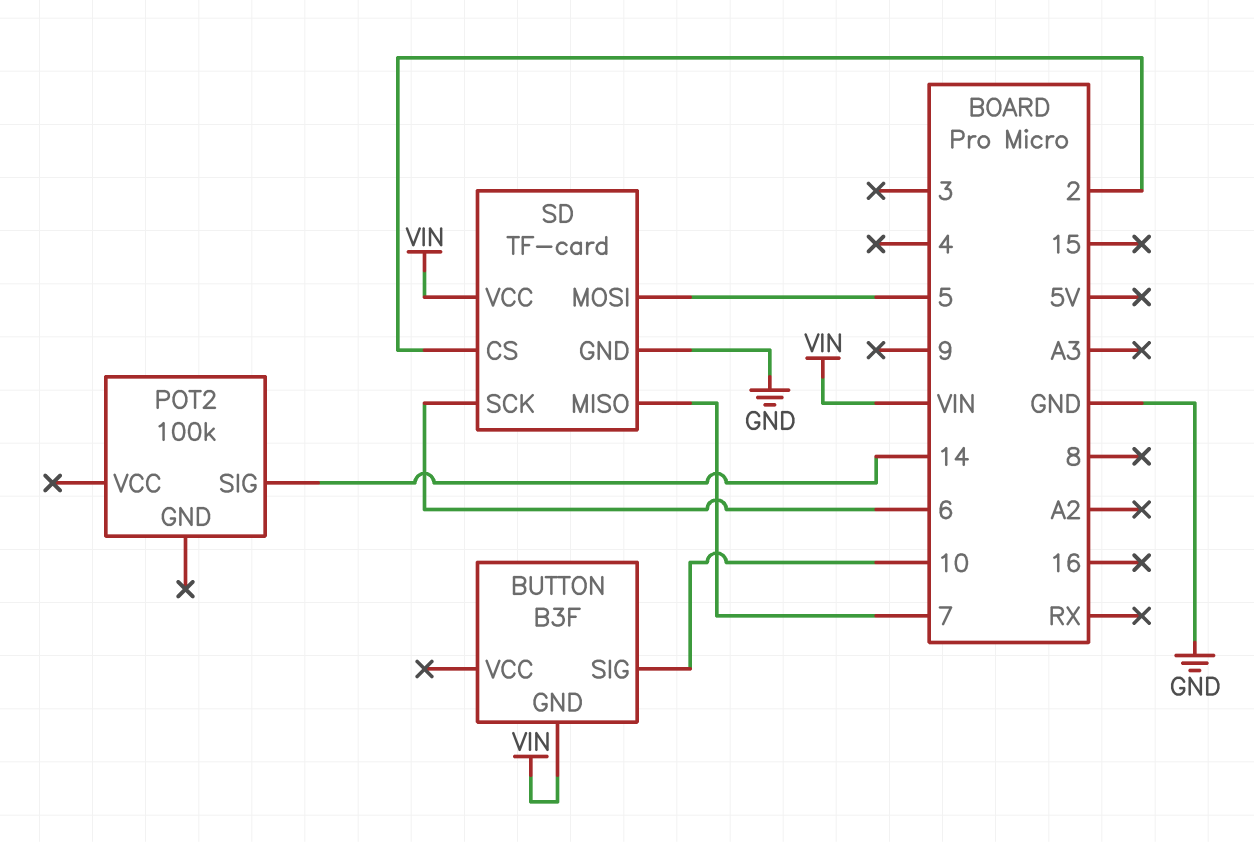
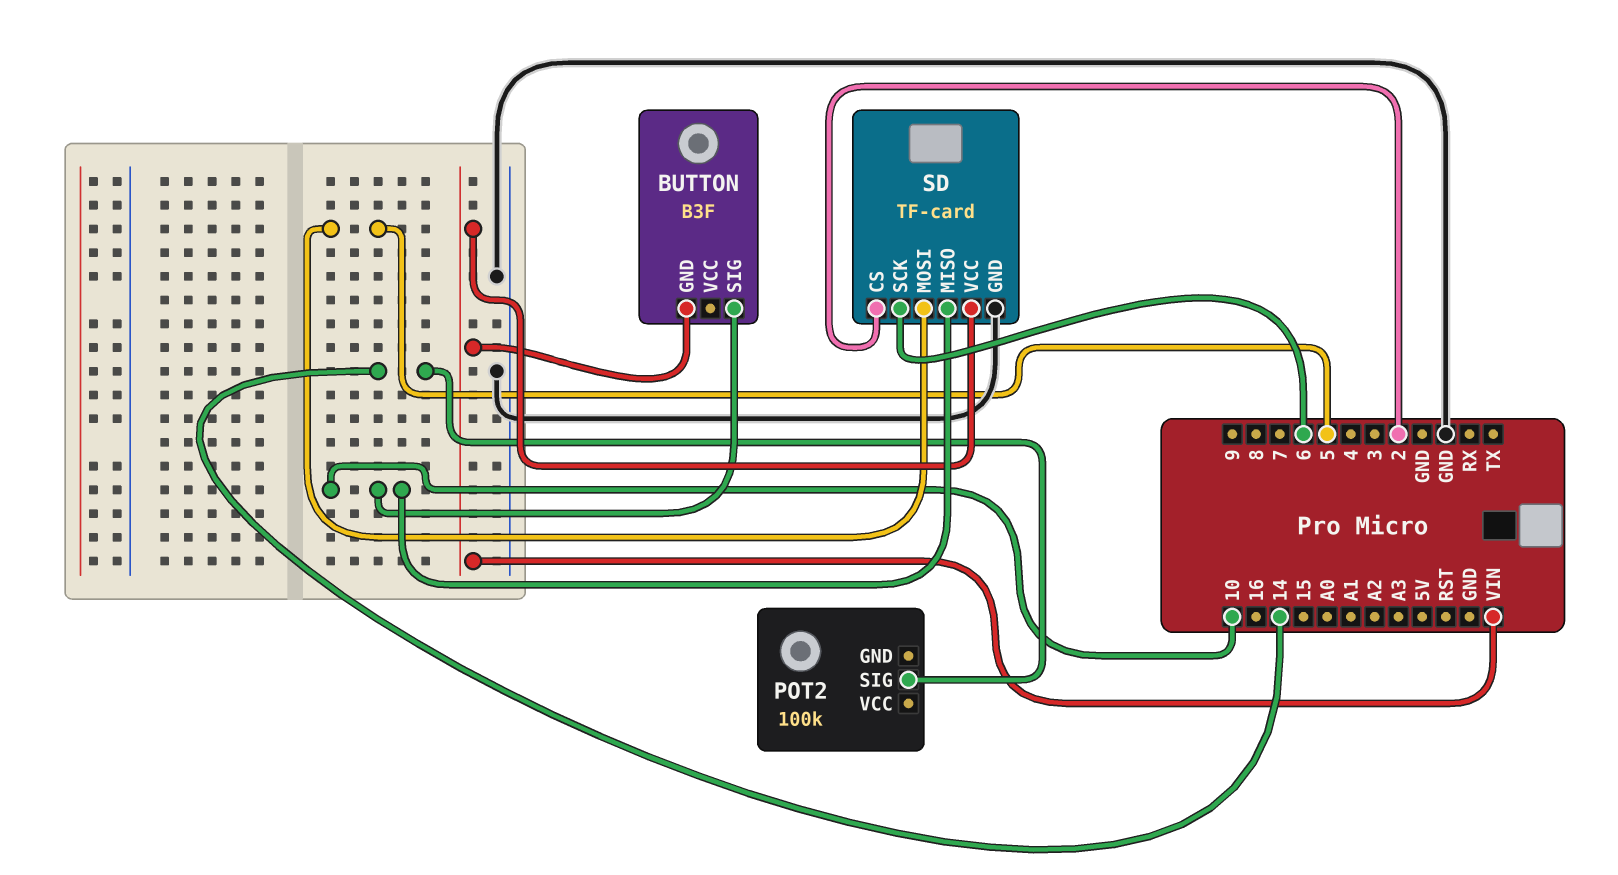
SD pin MISO: 7 -> 10

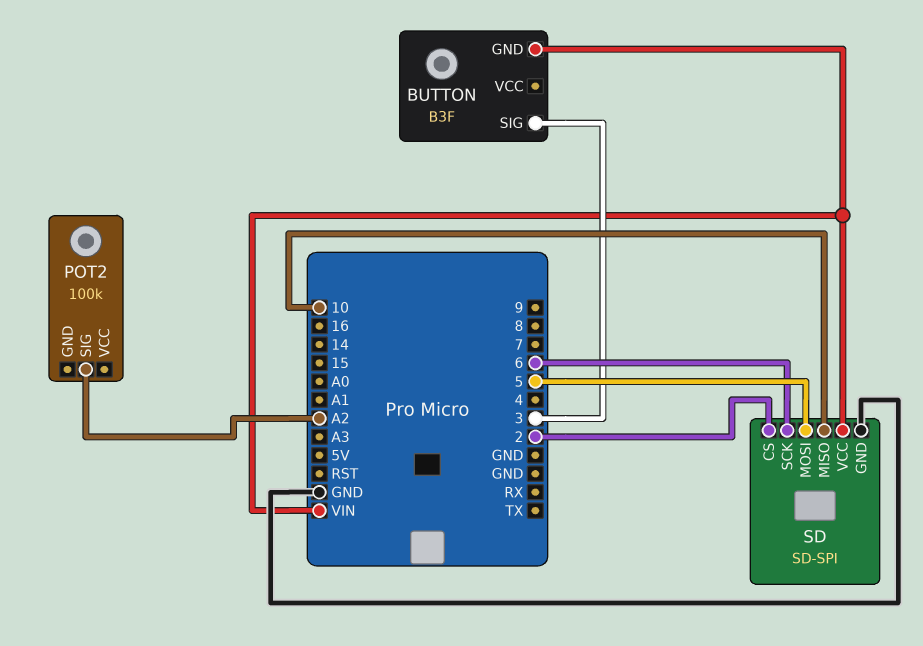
BUTTON pin SIG: 10 -> 3
POT2 pin SIG: 14 -> A2
SD: TF-card -> SD-SPI

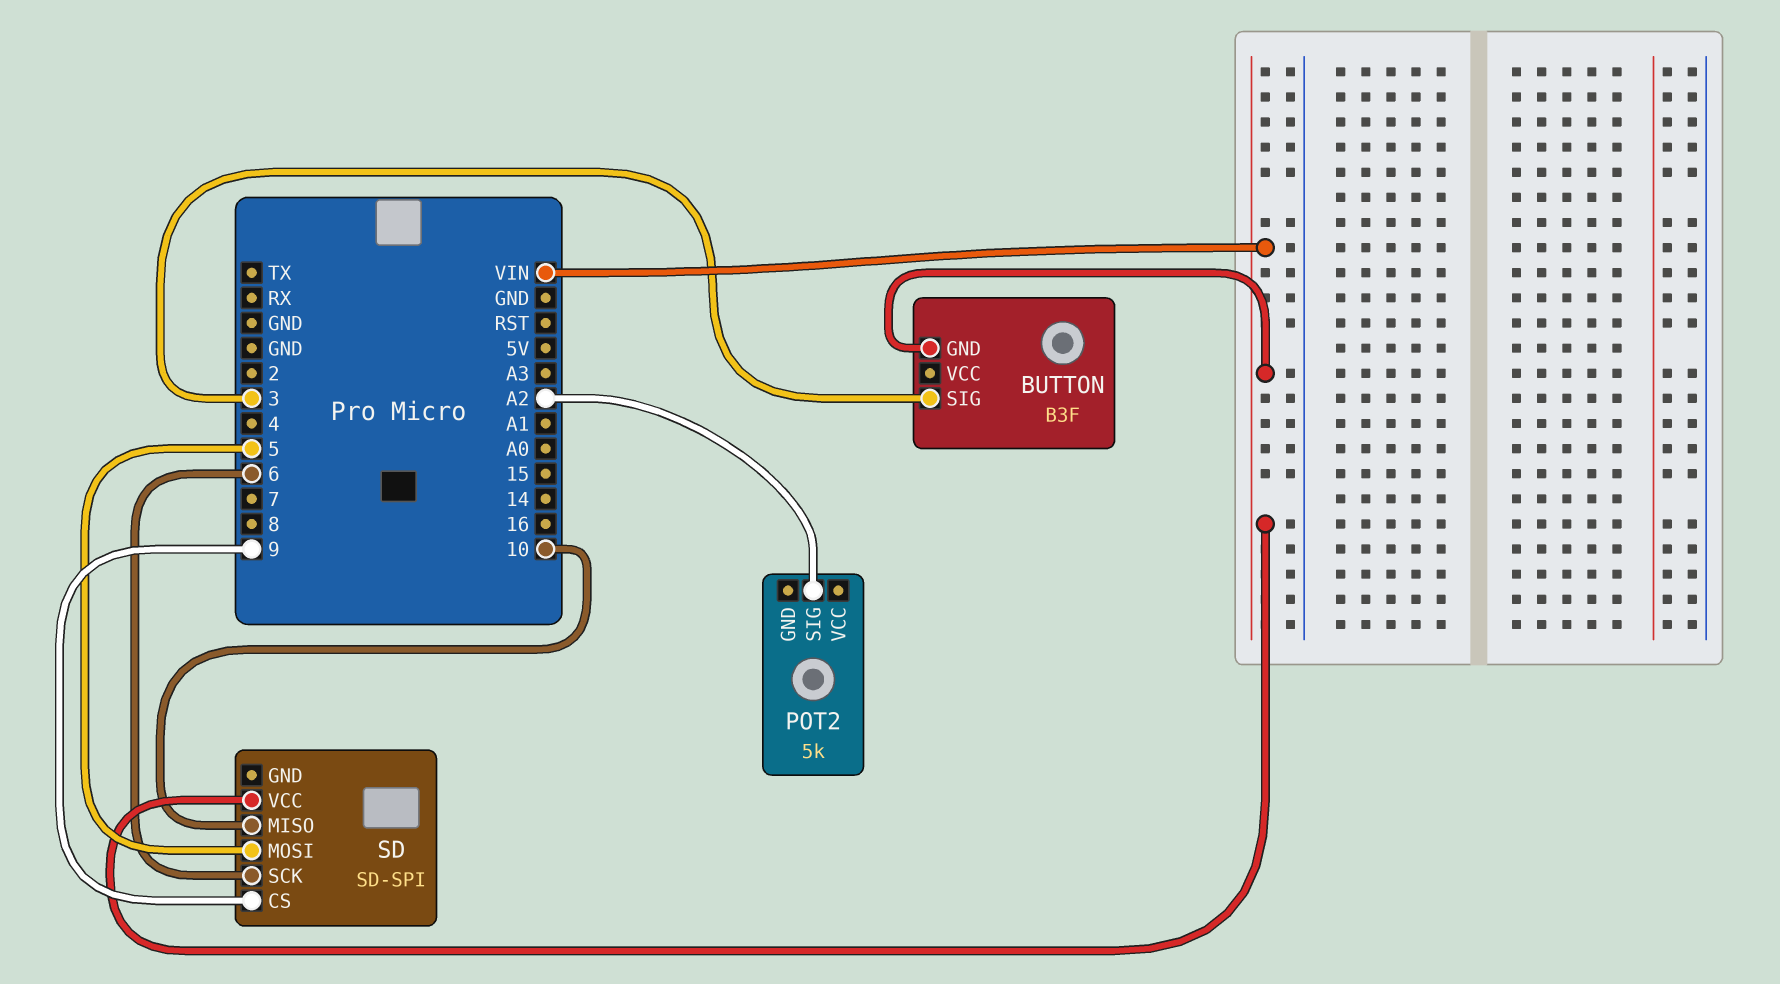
POT2: 100k -> 5k
SD pin CS: 2 -> 9
SD pin GND: GND -> none

